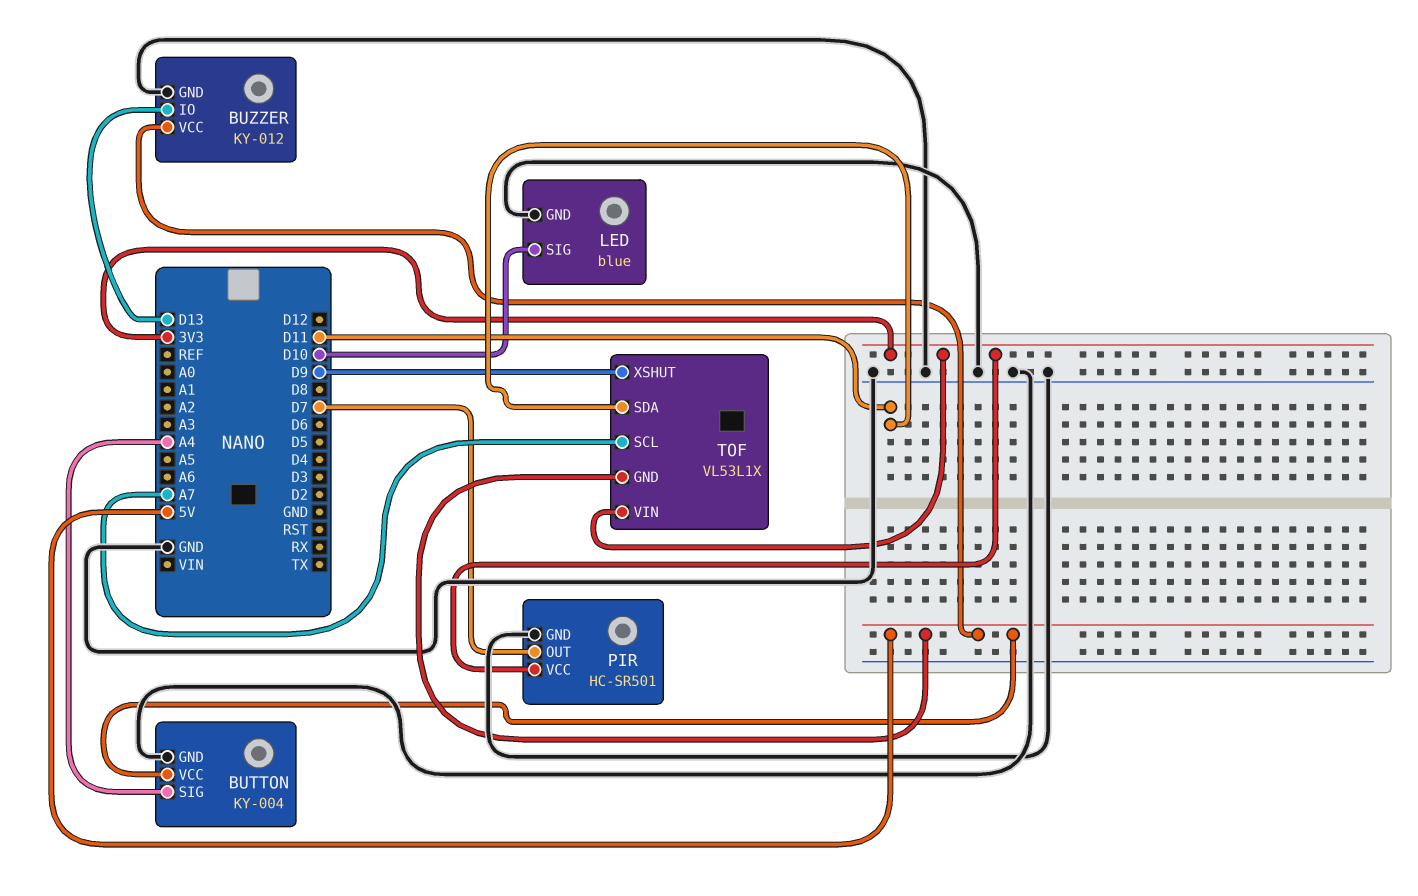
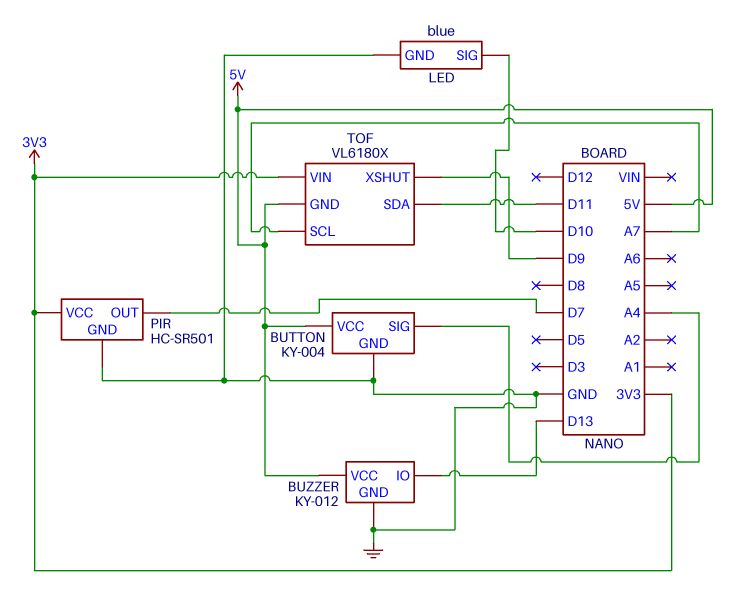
TOF: VL53L1X -> VL6180X

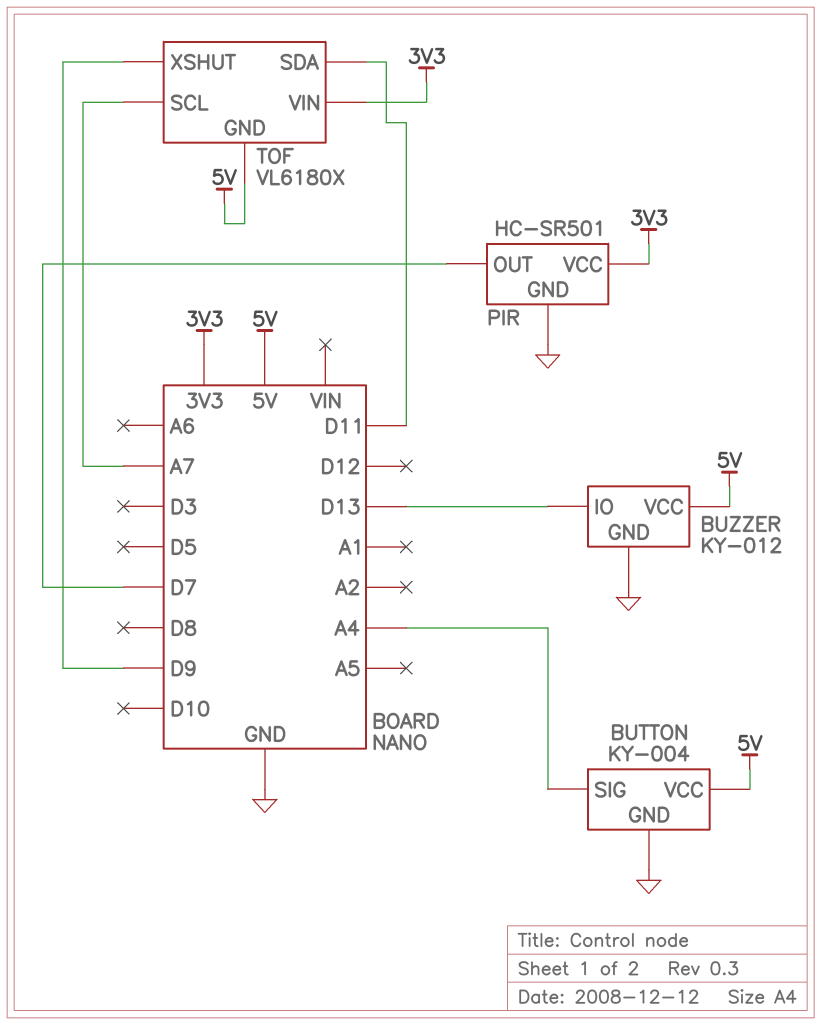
LED: blue -> none
LED pin GND: GND -> none
LED pin SIG: D10 -> none

